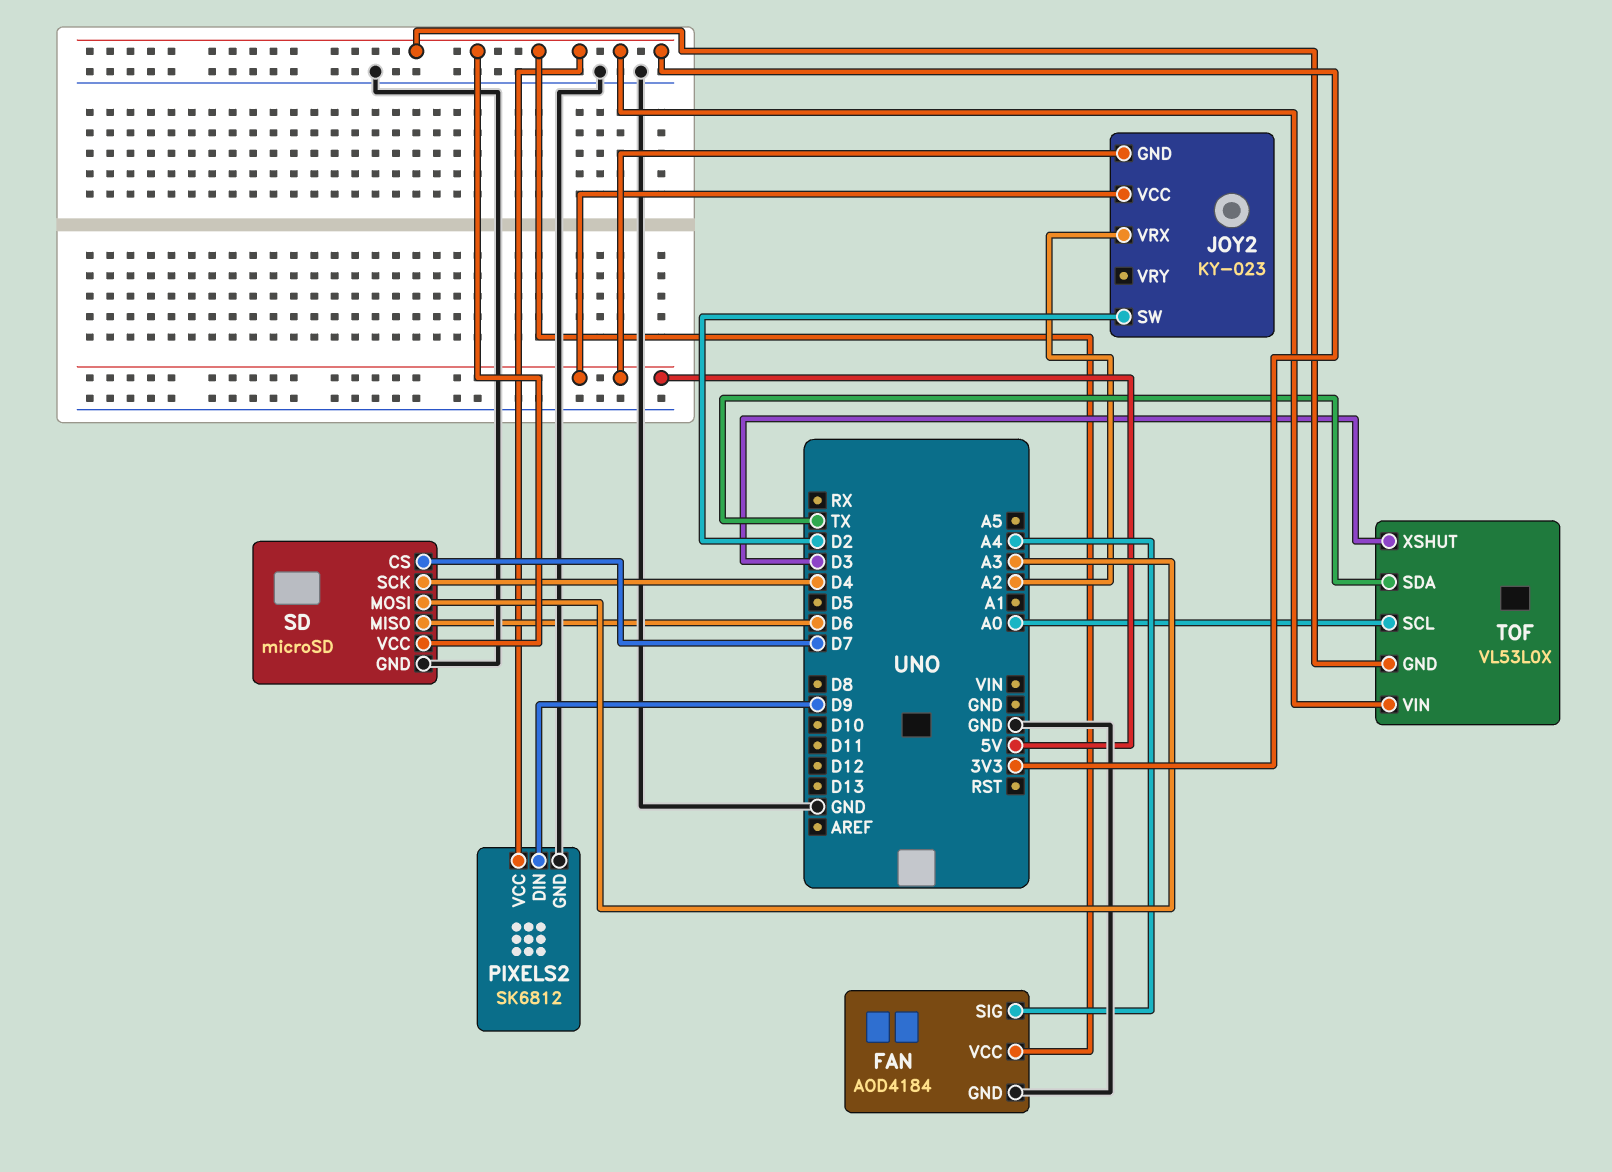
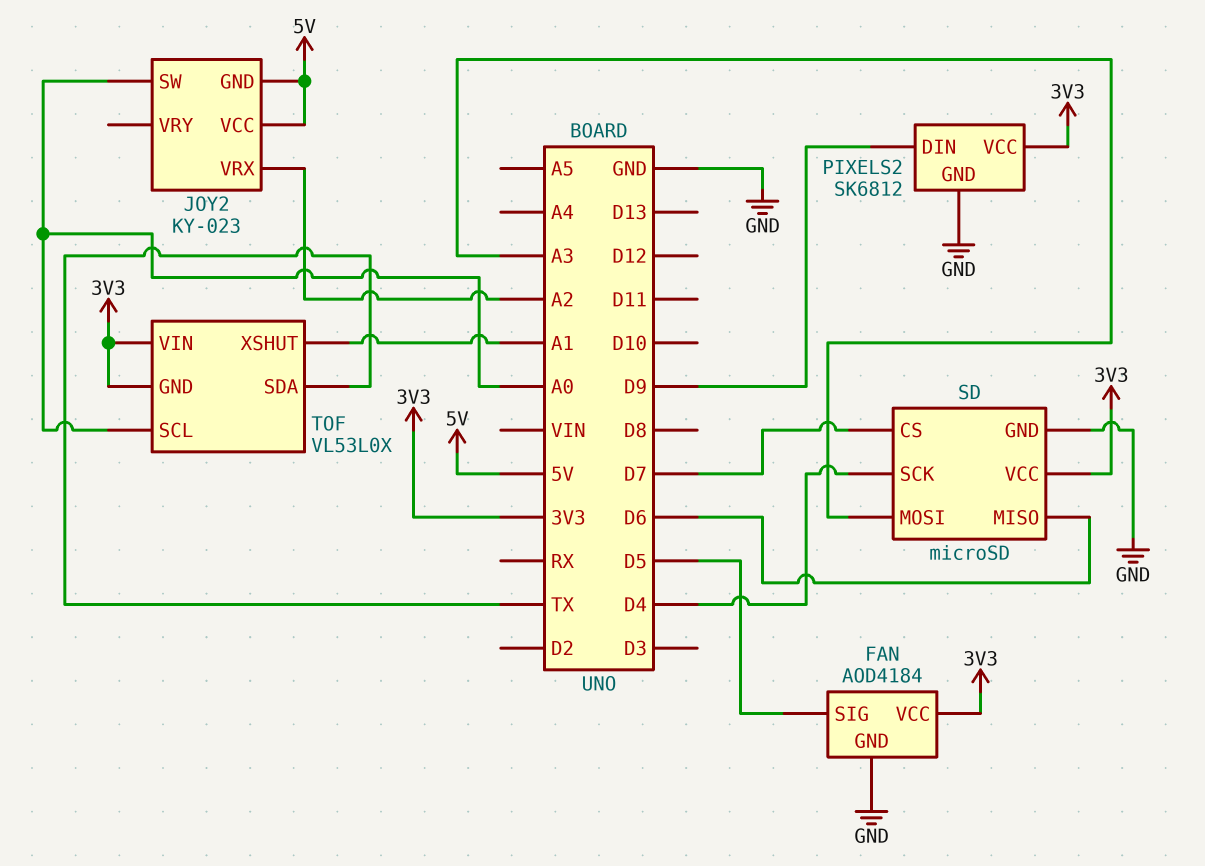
FAN pin SIG: A4 -> D5
JOY2 pin SW: D2 -> A0
TOF pin XSHUT: D3 -> A1

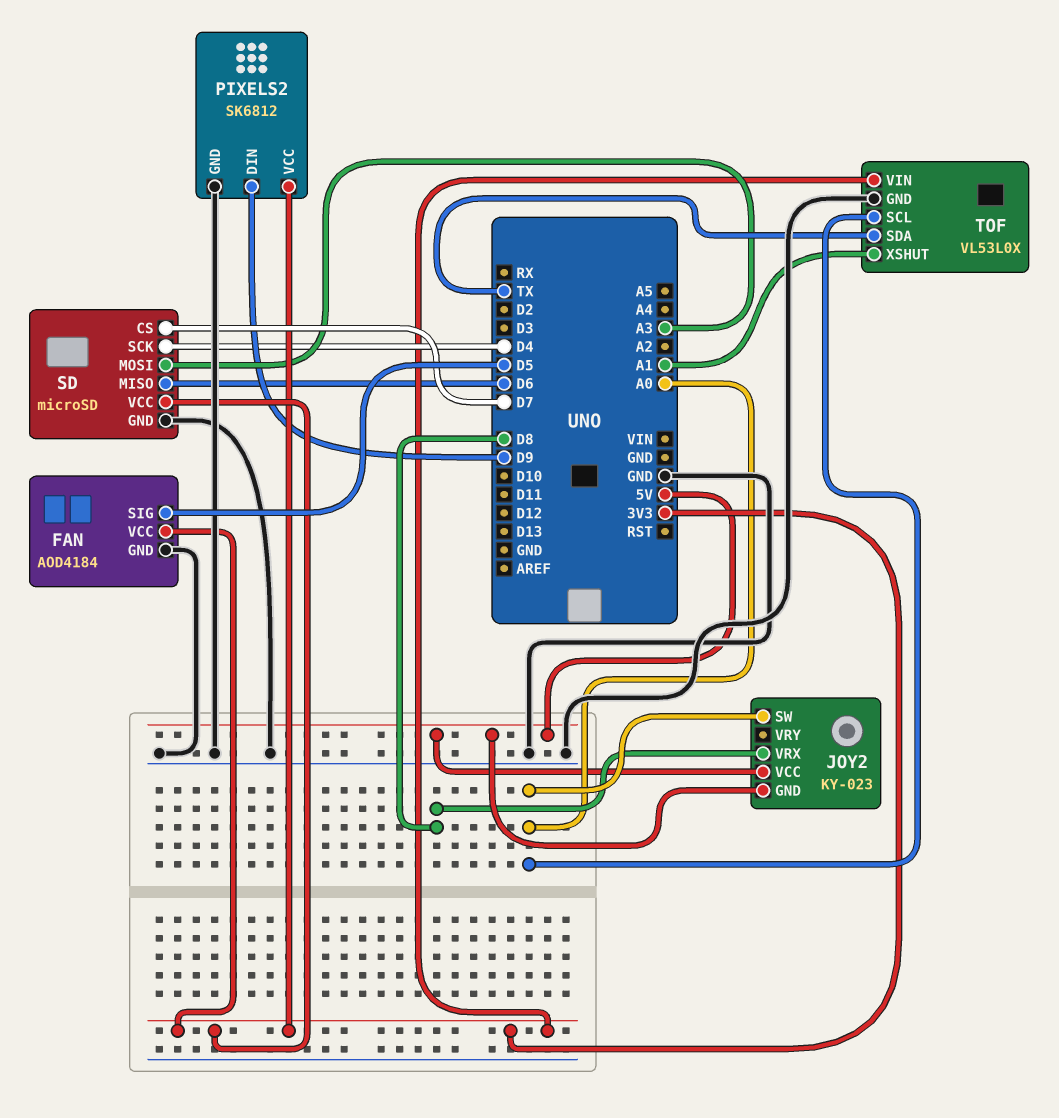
JOY2 pin VRX: A2 -> D8
TOF pin GND: 3V3 -> GND

